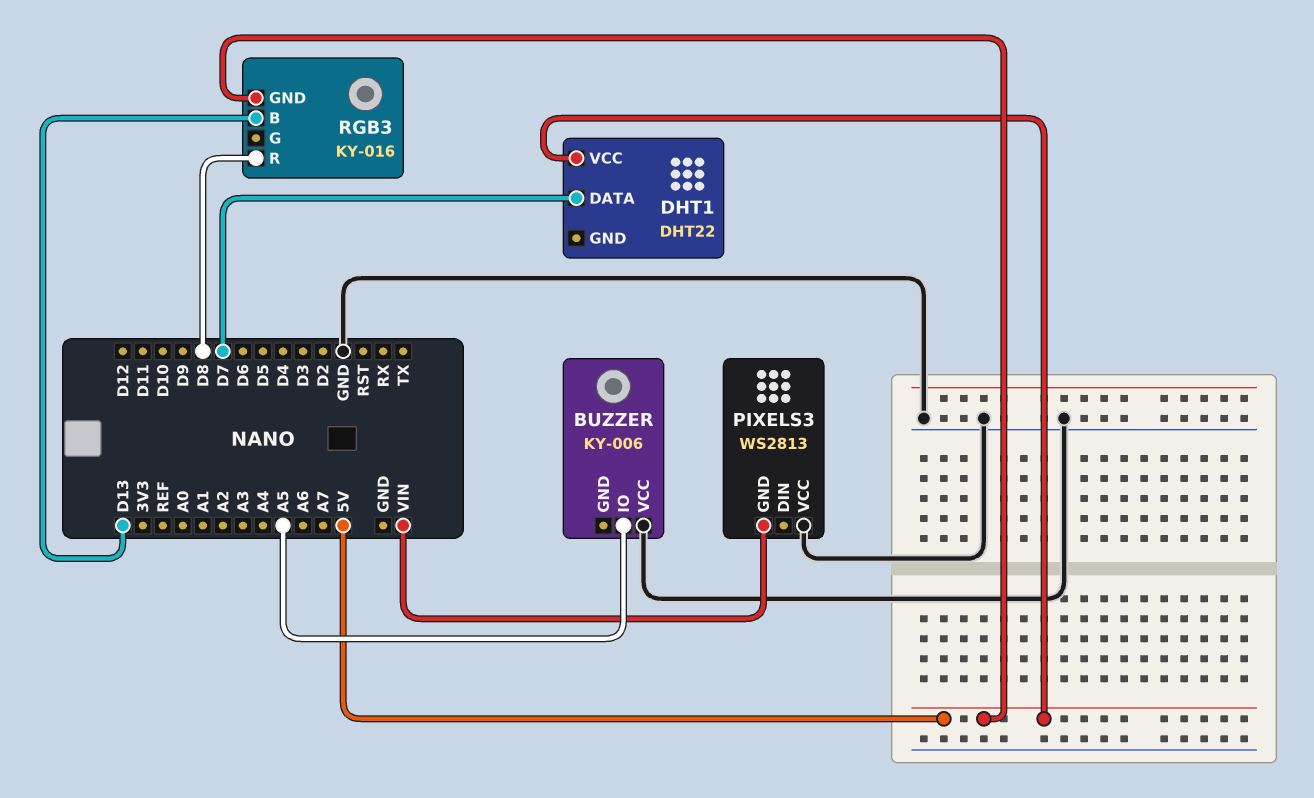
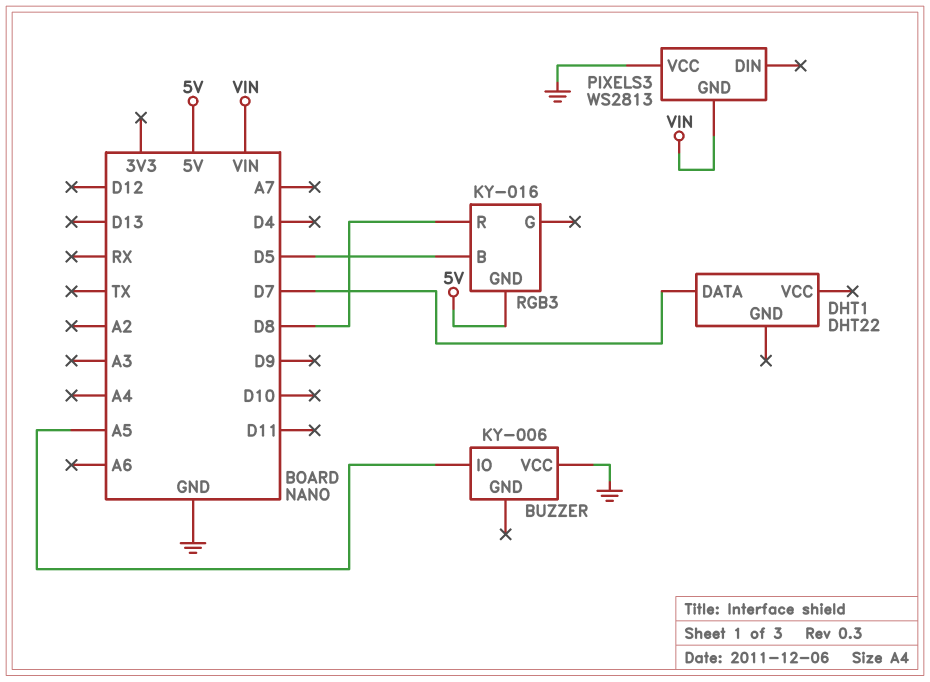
DHT1 pin VCC: 5V -> none
RGB3 pin B: D13 -> D5

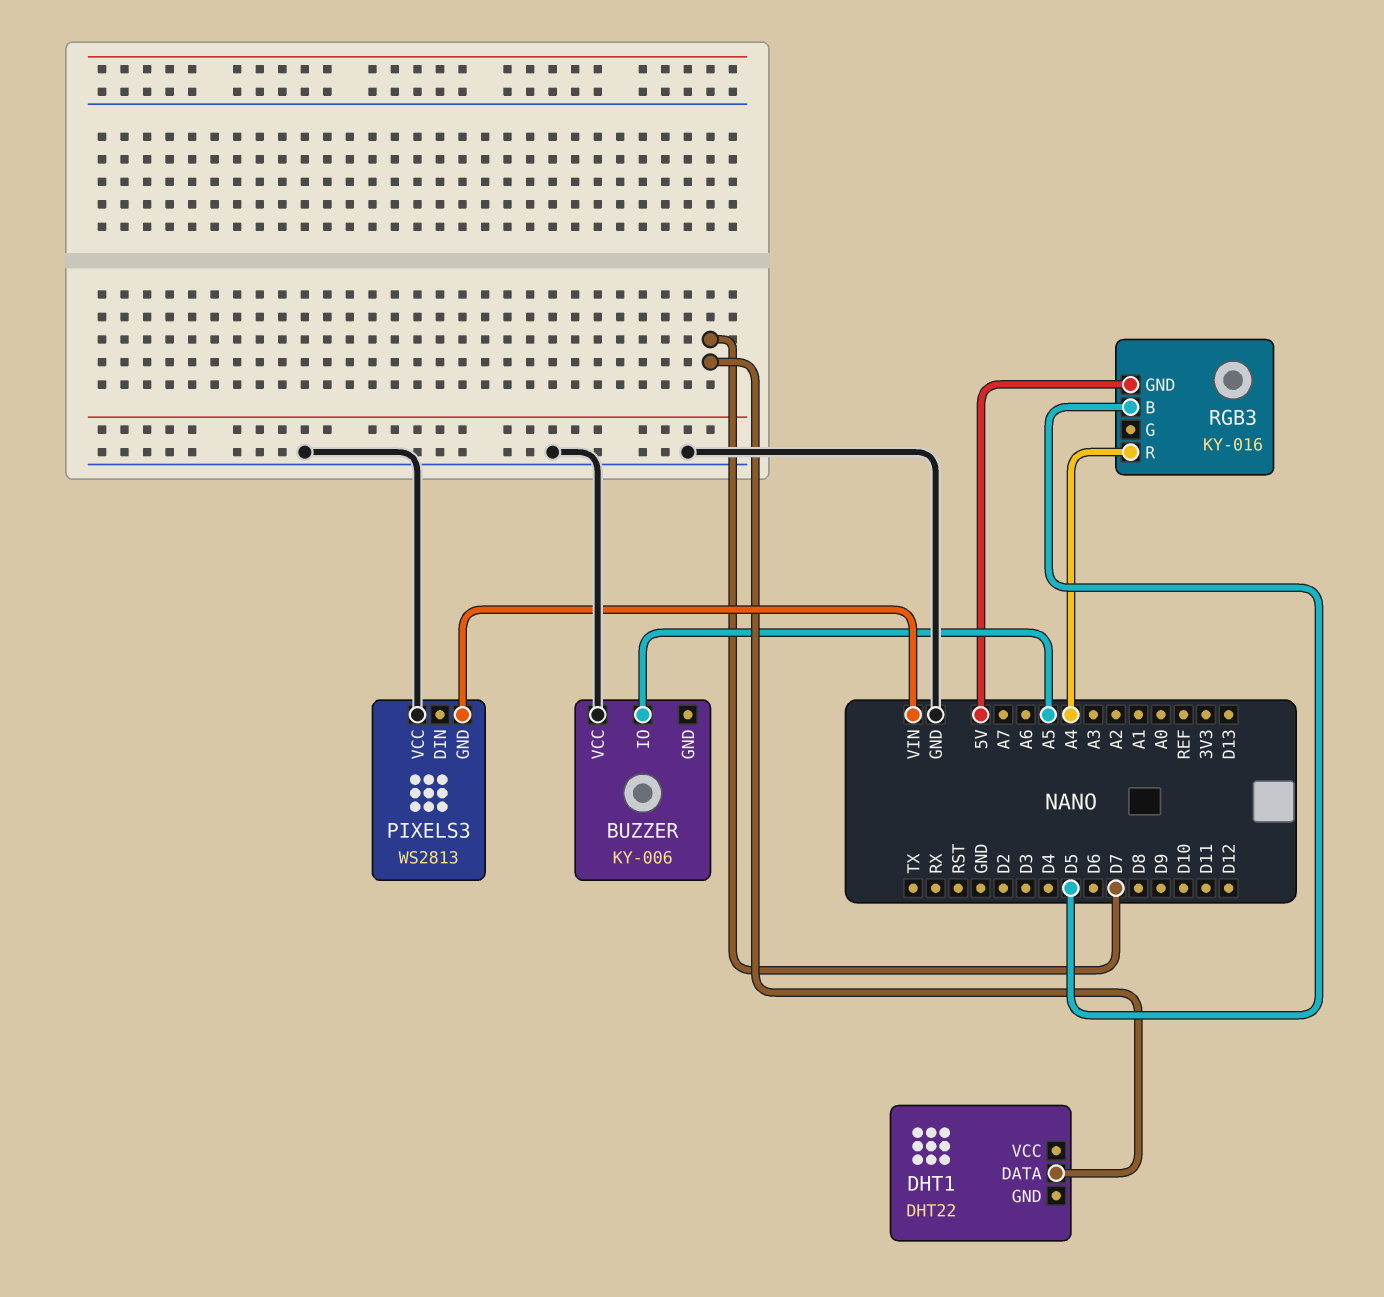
RGB3 pin R: D8 -> A4

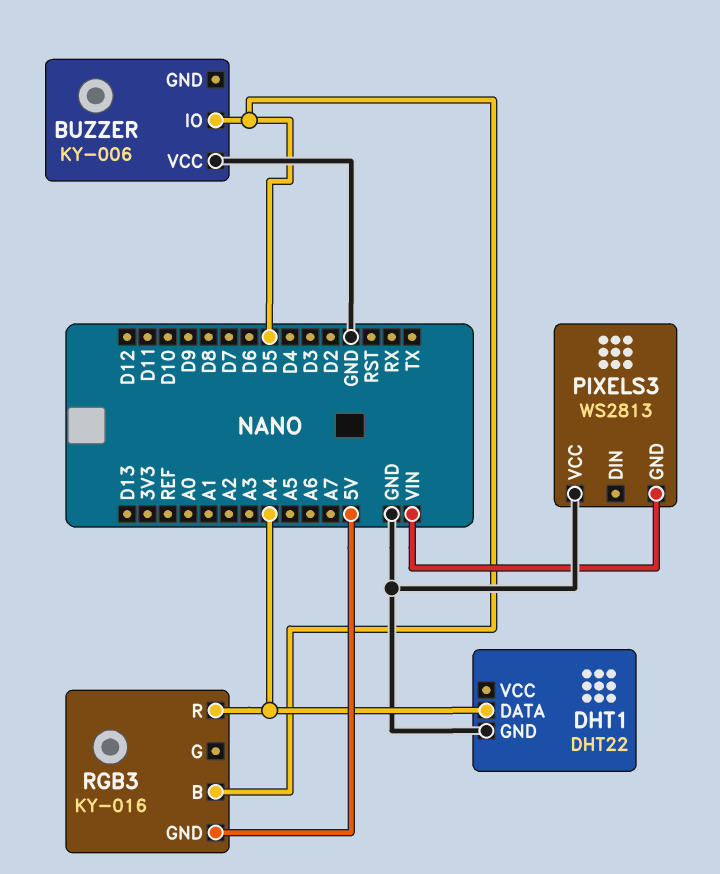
BUZZER pin IO: A5 -> D5
DHT1 pin DATA: D7 -> A4
DHT1 pin GND: none -> GND

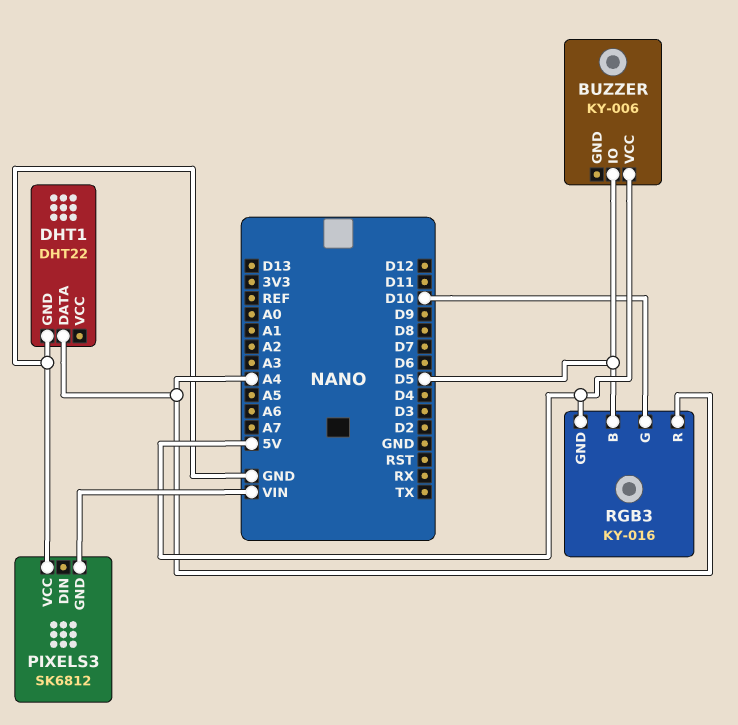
BUZZER pin VCC: GND -> 5V
PIXELS3: WS2813 -> SK6812
RGB3 pin G: none -> D10

